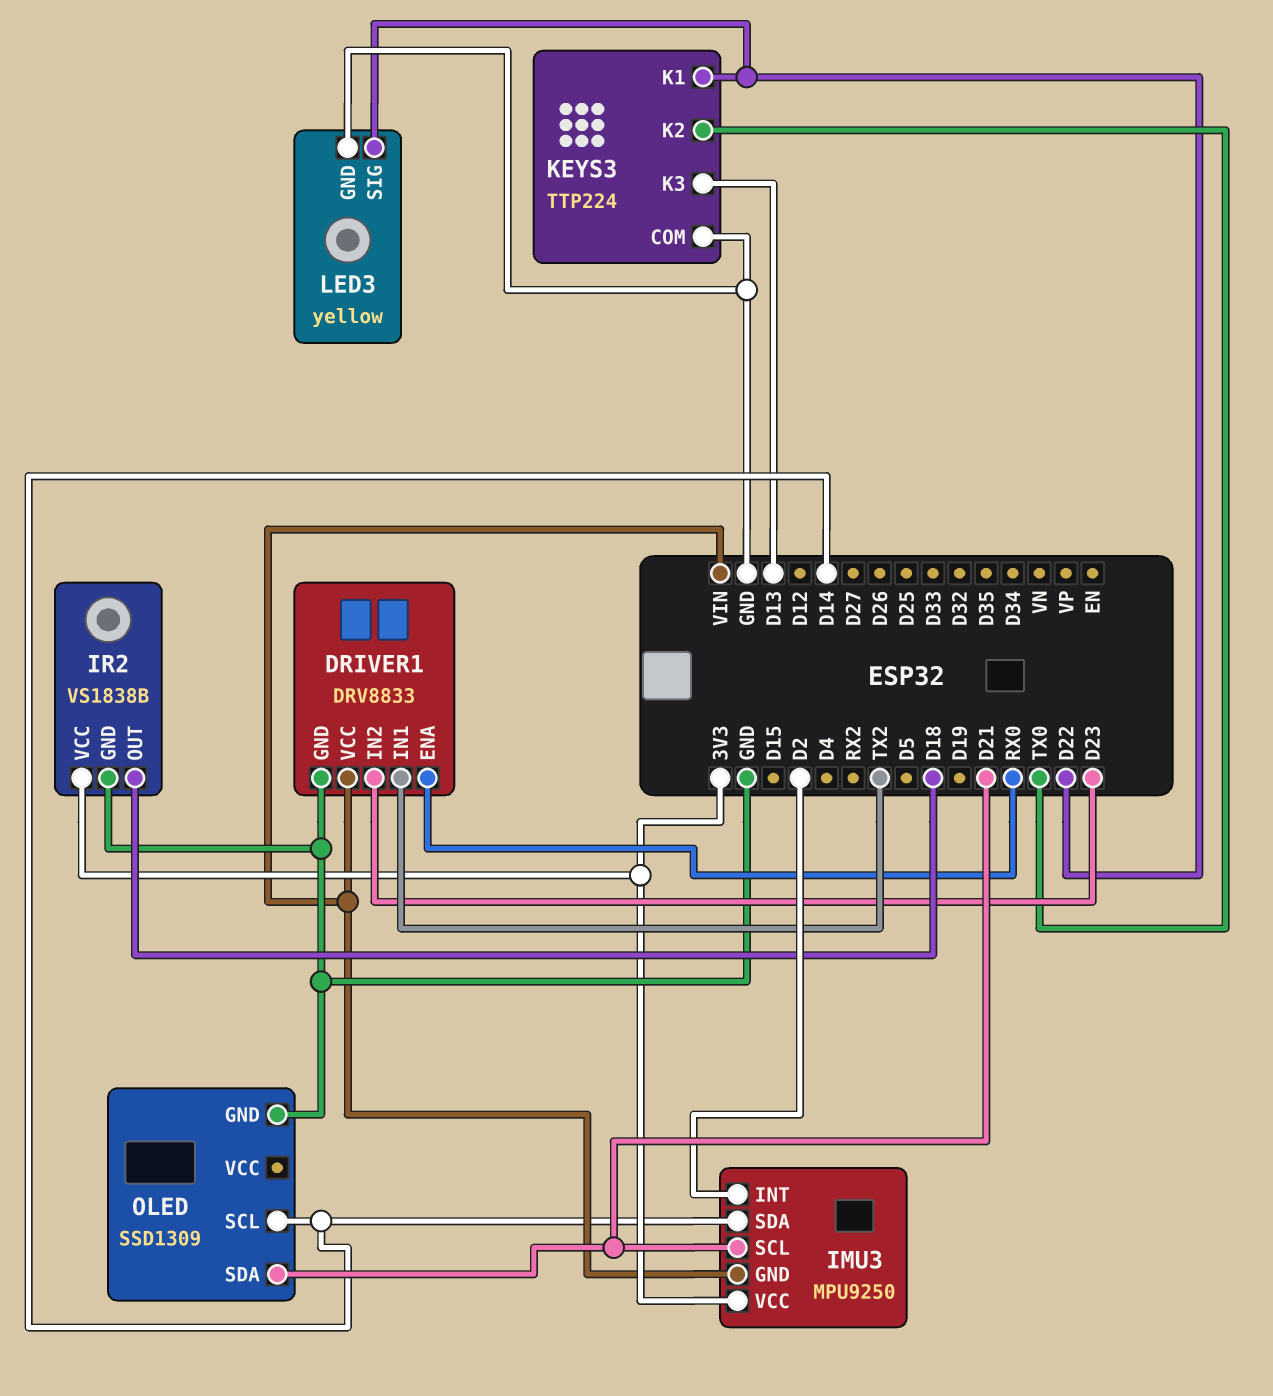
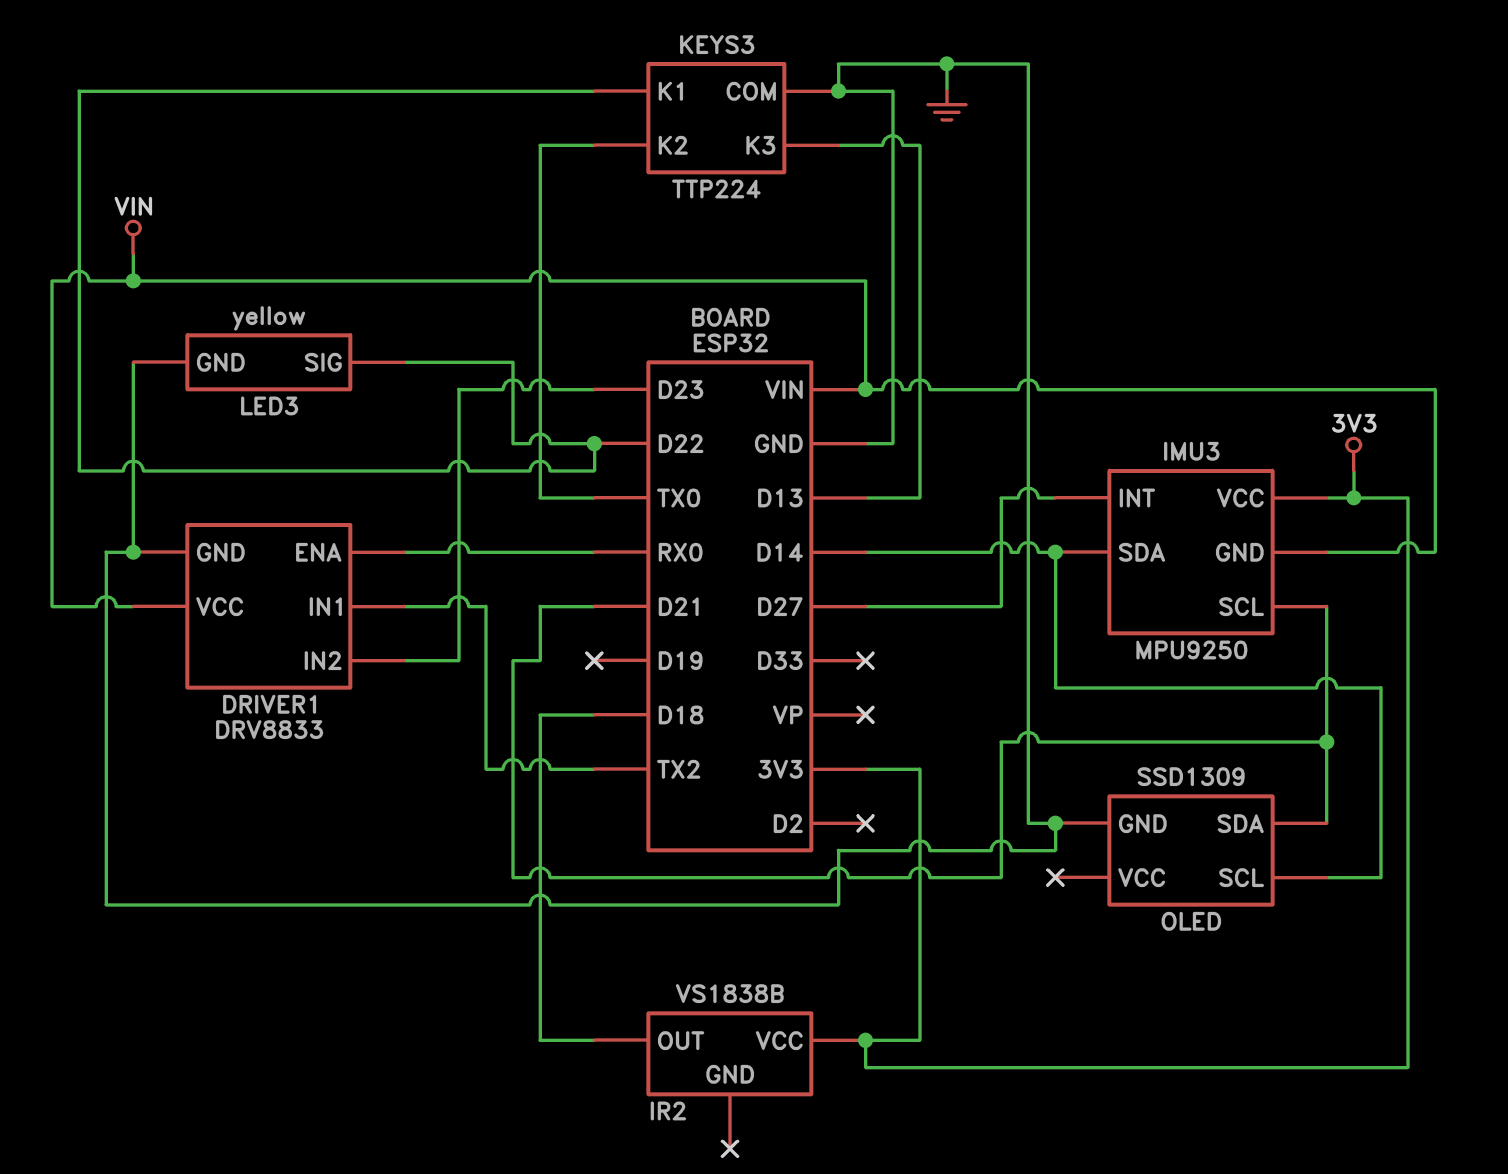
IMU3 pin INT: D2 -> D27
IR2 pin GND: GND -> none

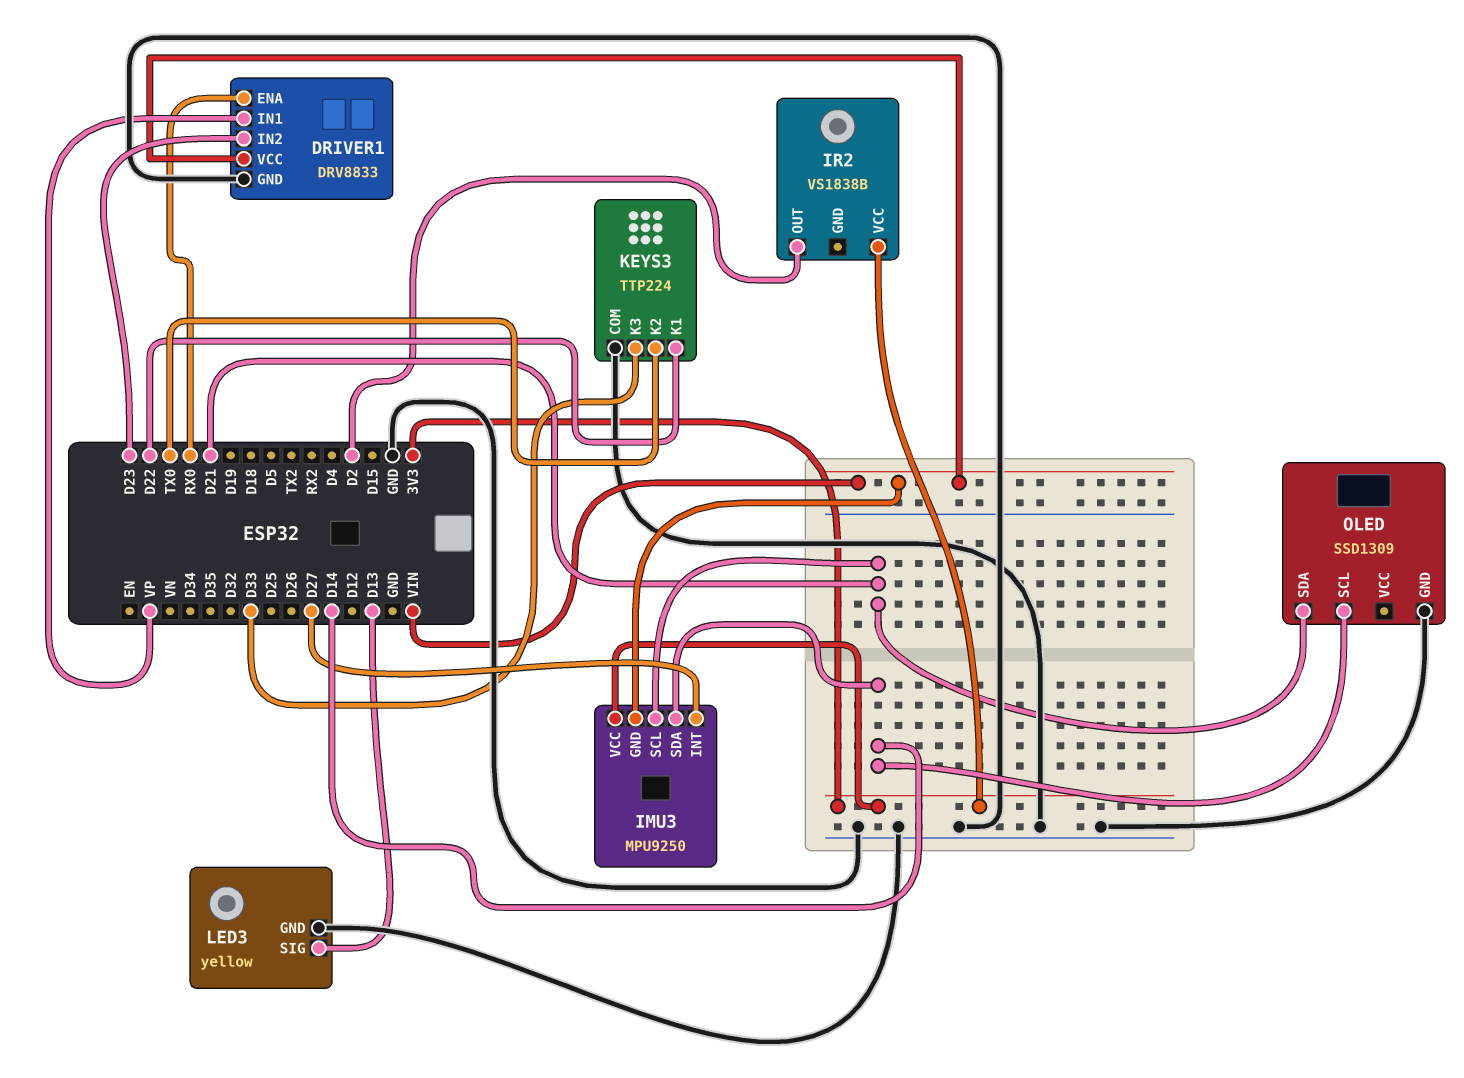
DRIVER1 pin IN1: TX2 -> VP
IR2 pin OUT: D18 -> D2
KEYS3 pin K3: D13 -> D33
LED3 pin SIG: D22 -> D13

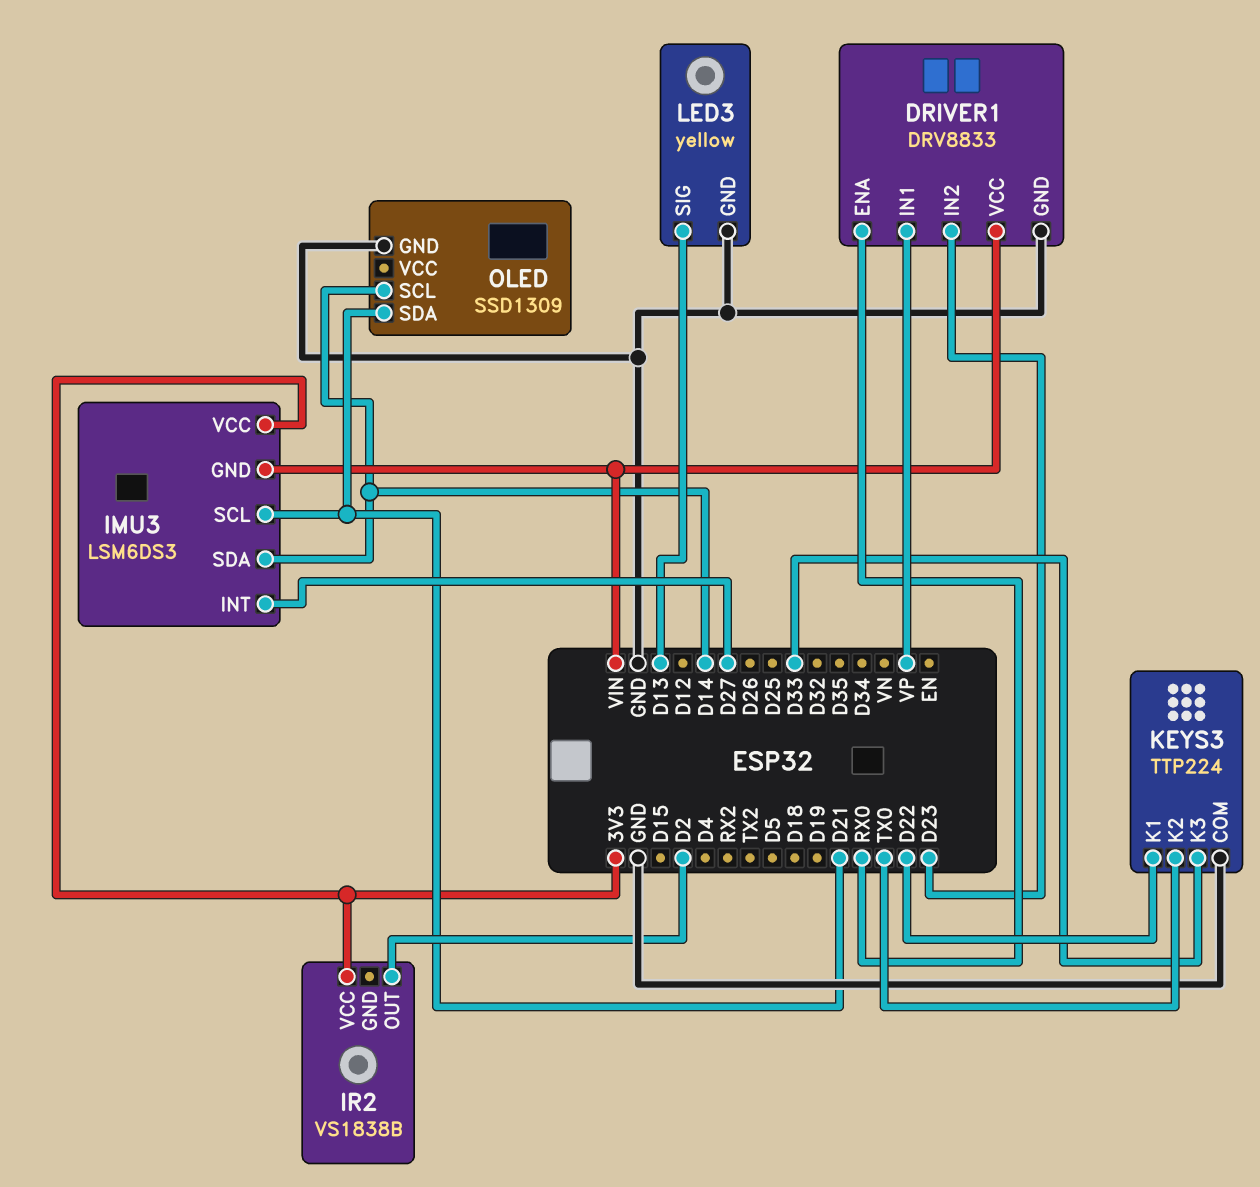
IMU3: MPU9250 -> LSM6DS3

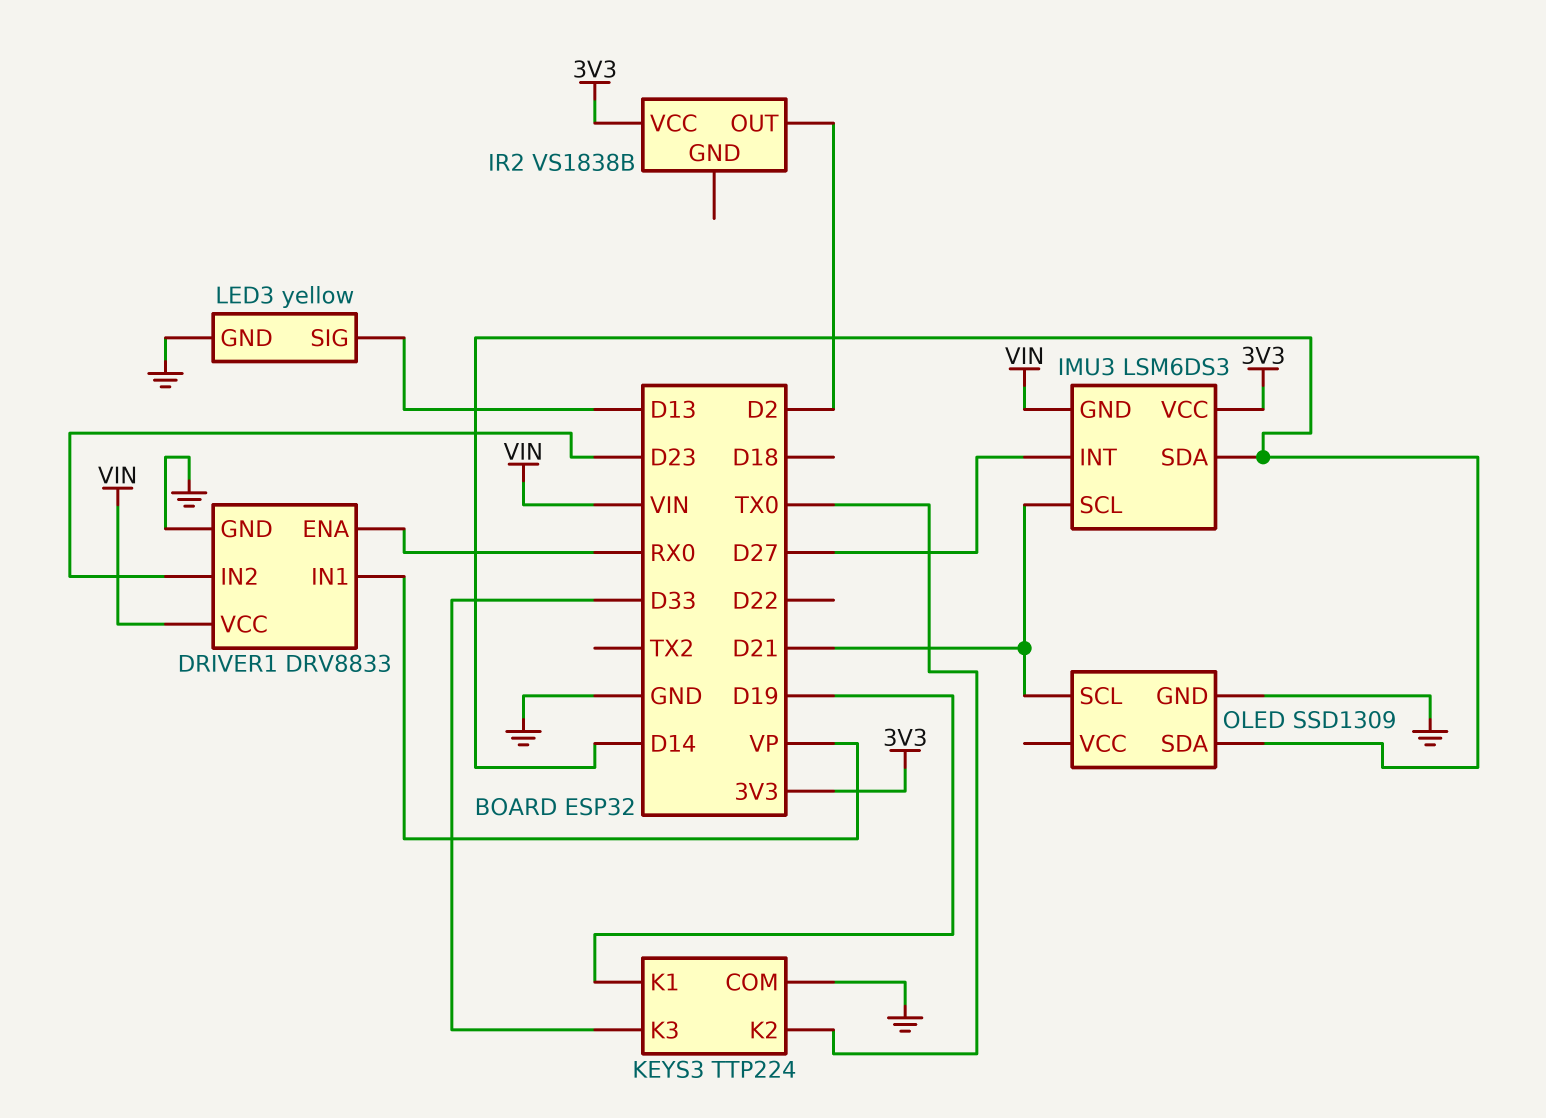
KEYS3 pin K1: D22 -> D19
OLED pin SCL: D14 -> D21
OLED pin SDA: D21 -> D14

